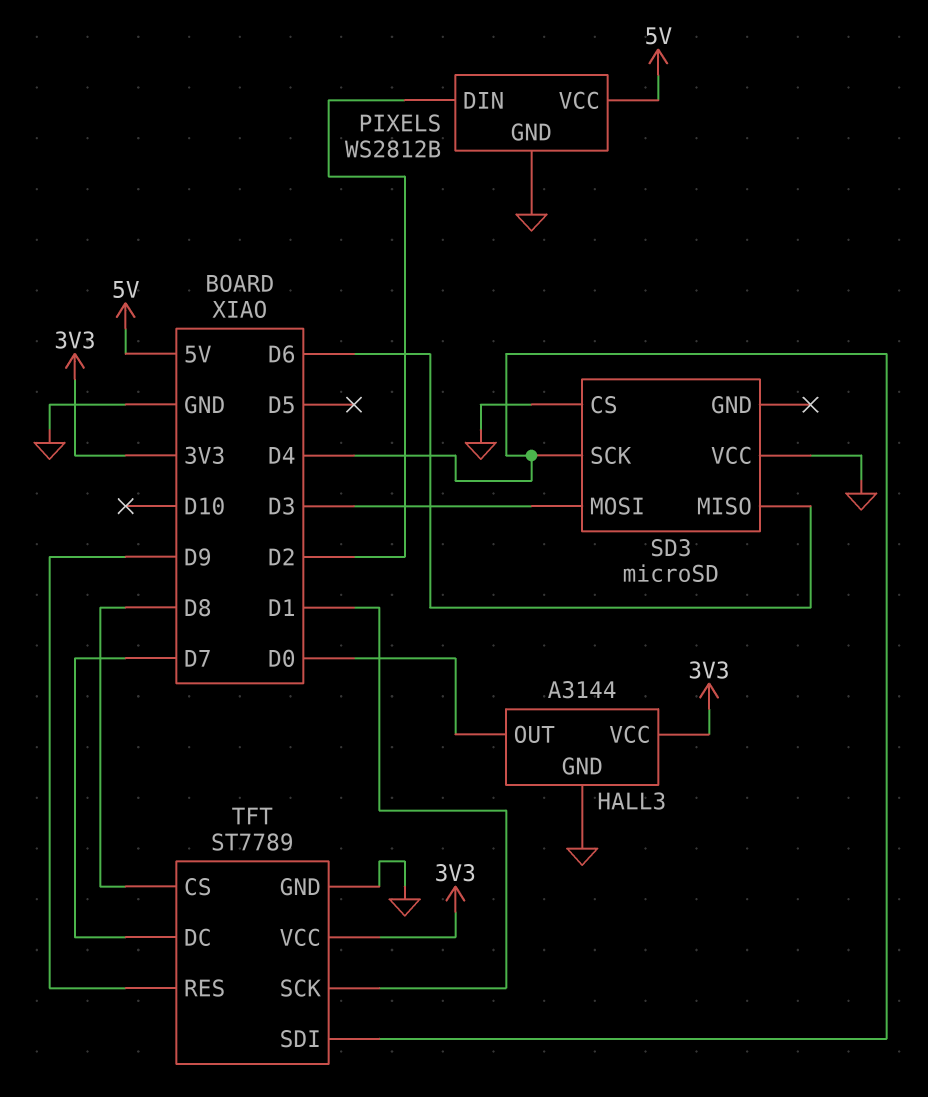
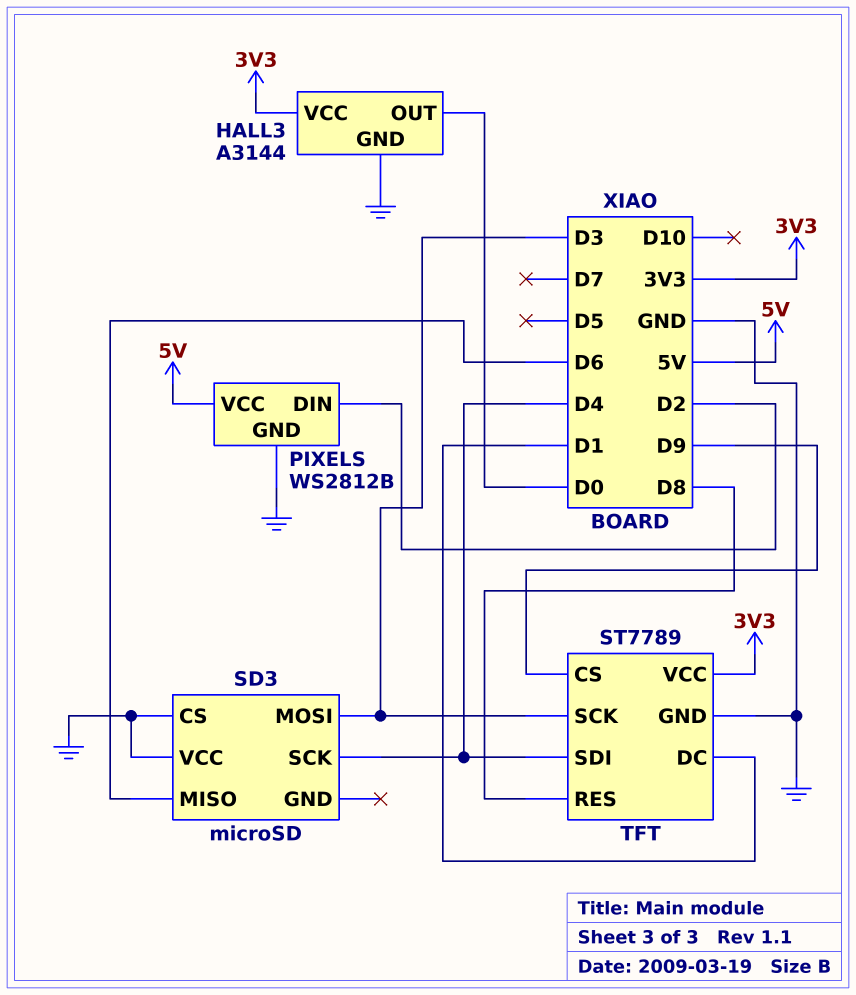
TFT pin CS: D8 -> D9
TFT pin DC: D7 -> D1
TFT pin RES: D9 -> D8
TFT pin SCK: D1 -> D3

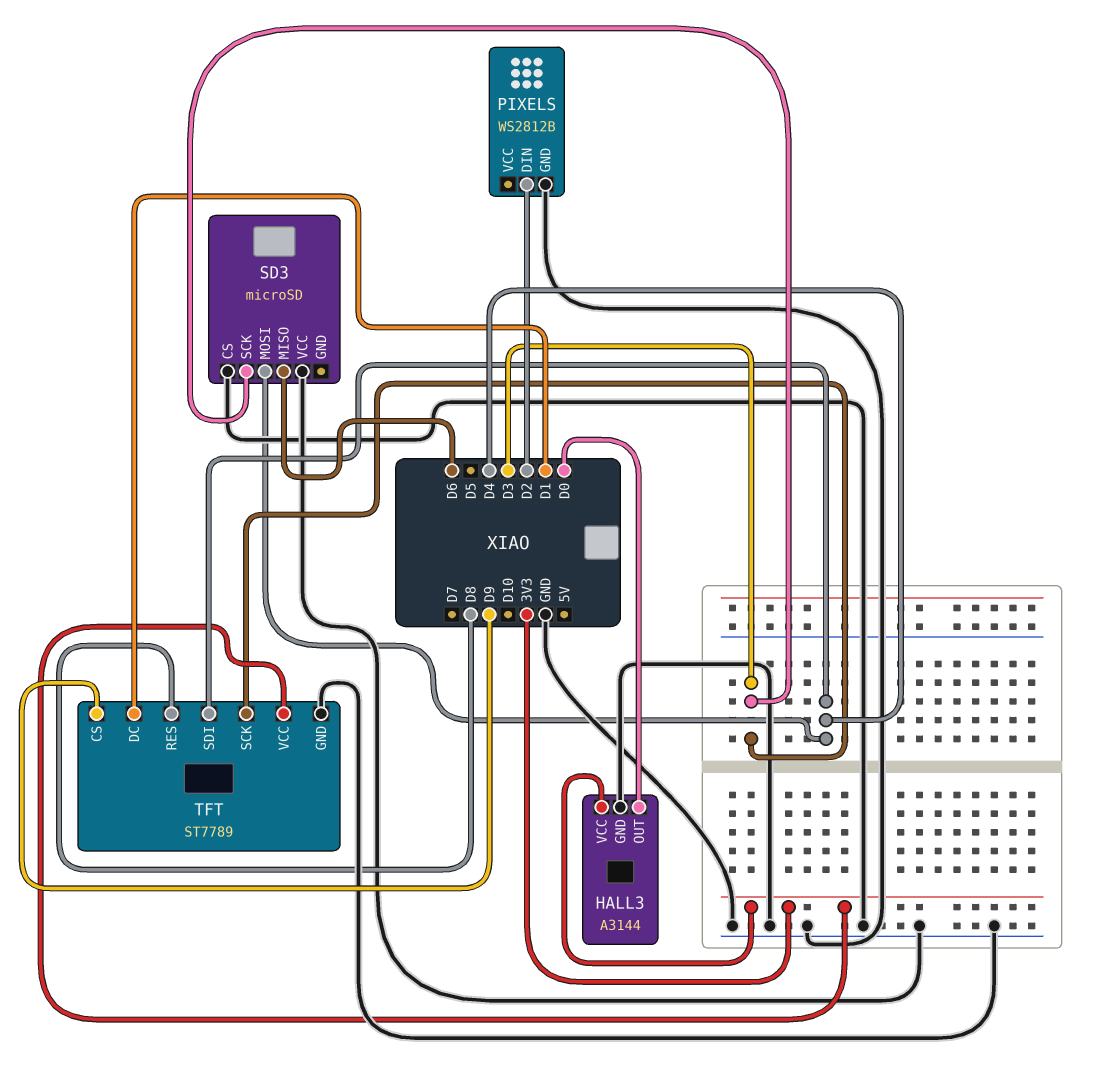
PIXELS pin VCC: 5V -> none
SD3 pin MOSI: D3 -> D4
SD3 pin SCK: D4 -> D3

